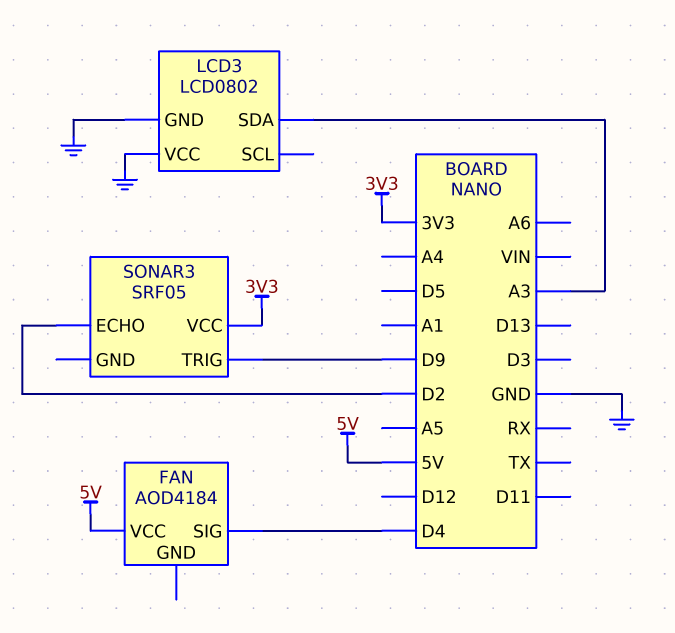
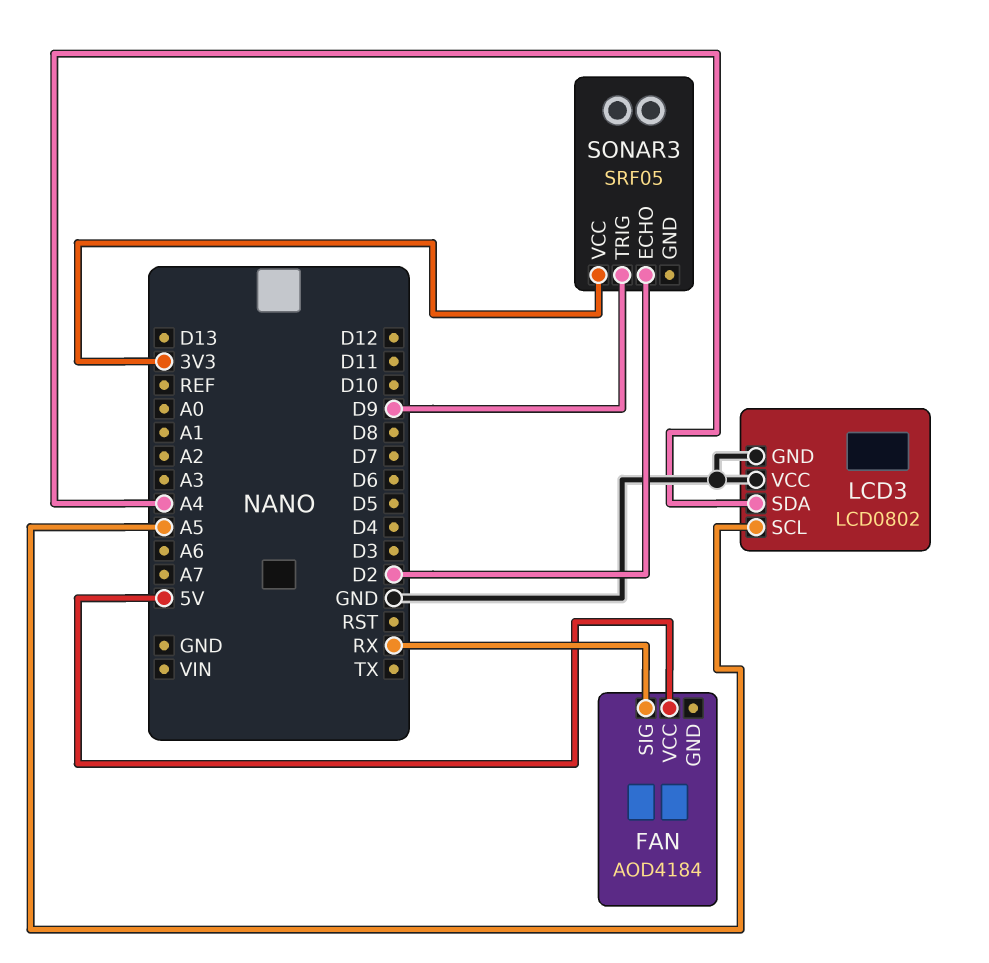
FAN pin SIG: D4 -> RX
LCD3 pin SCL: none -> A5
LCD3 pin SDA: A3 -> A4

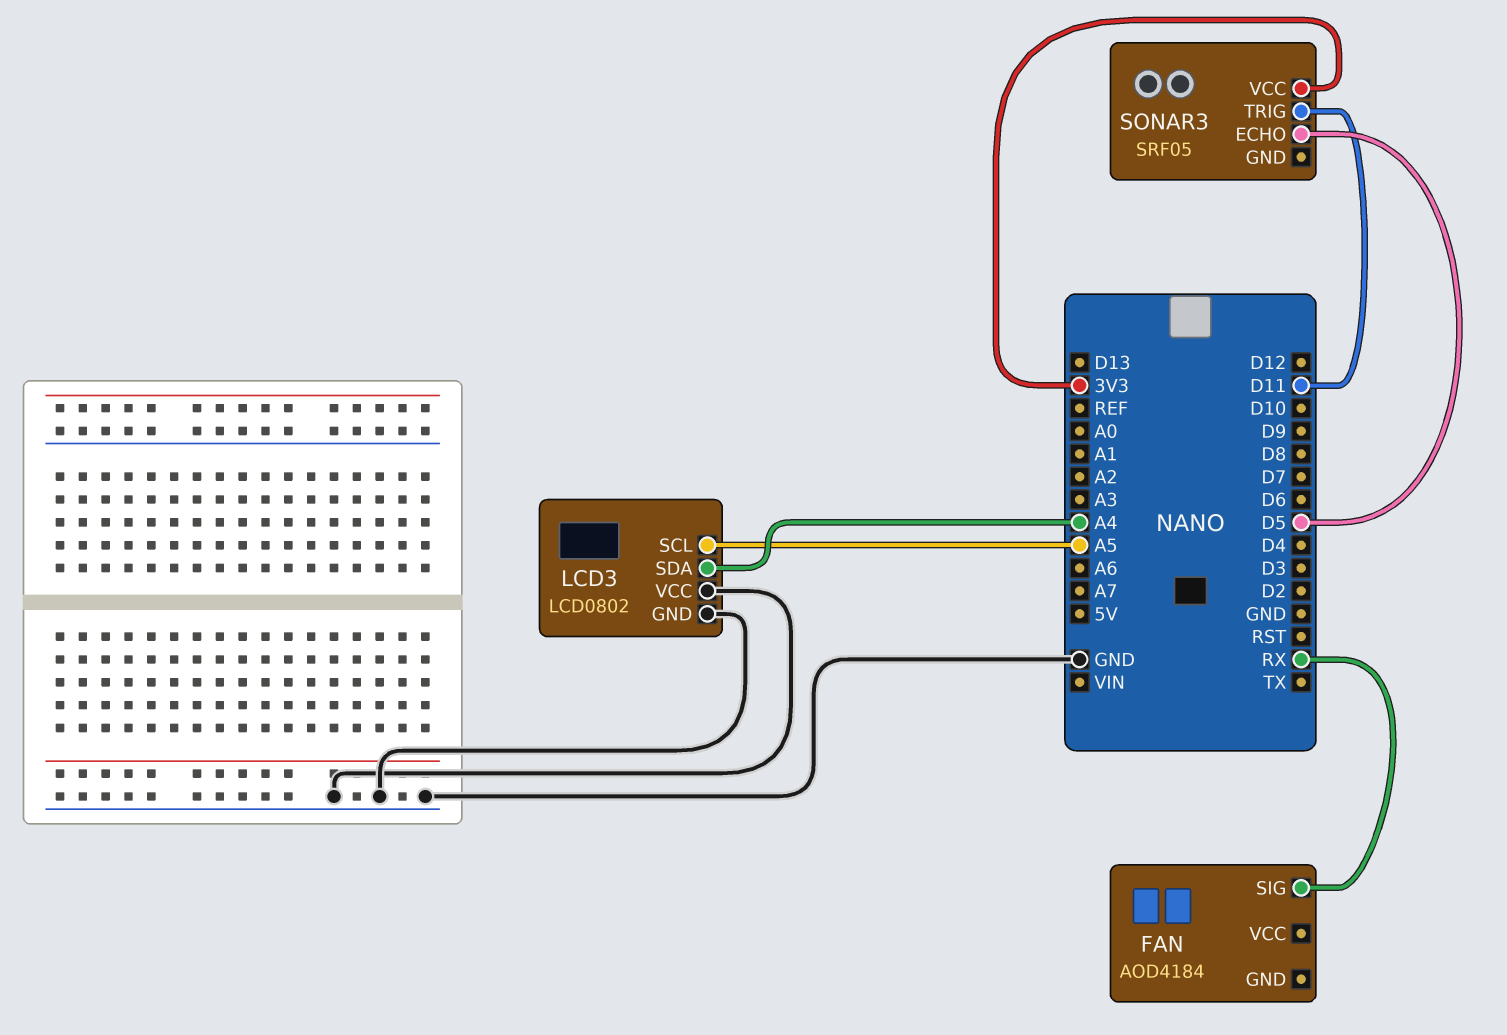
FAN pin VCC: 5V -> none
SONAR3 pin ECHO: D2 -> D5
SONAR3 pin TRIG: D9 -> D11

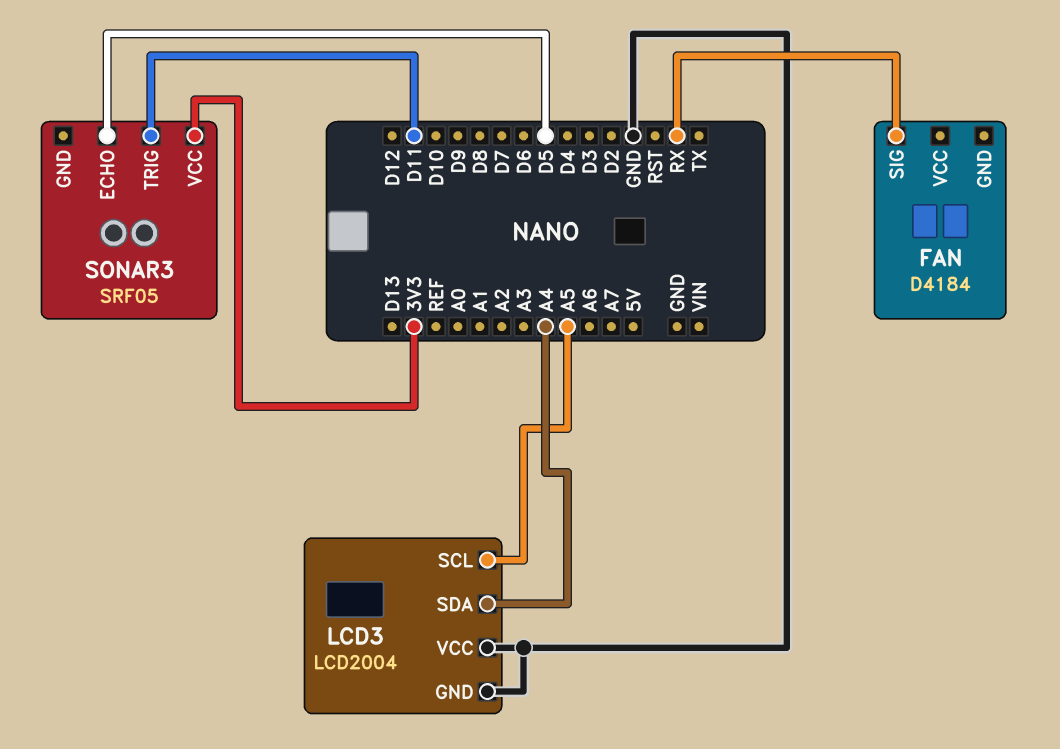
FAN: AOD4184 -> D4184
LCD3: LCD0802 -> LCD2004

